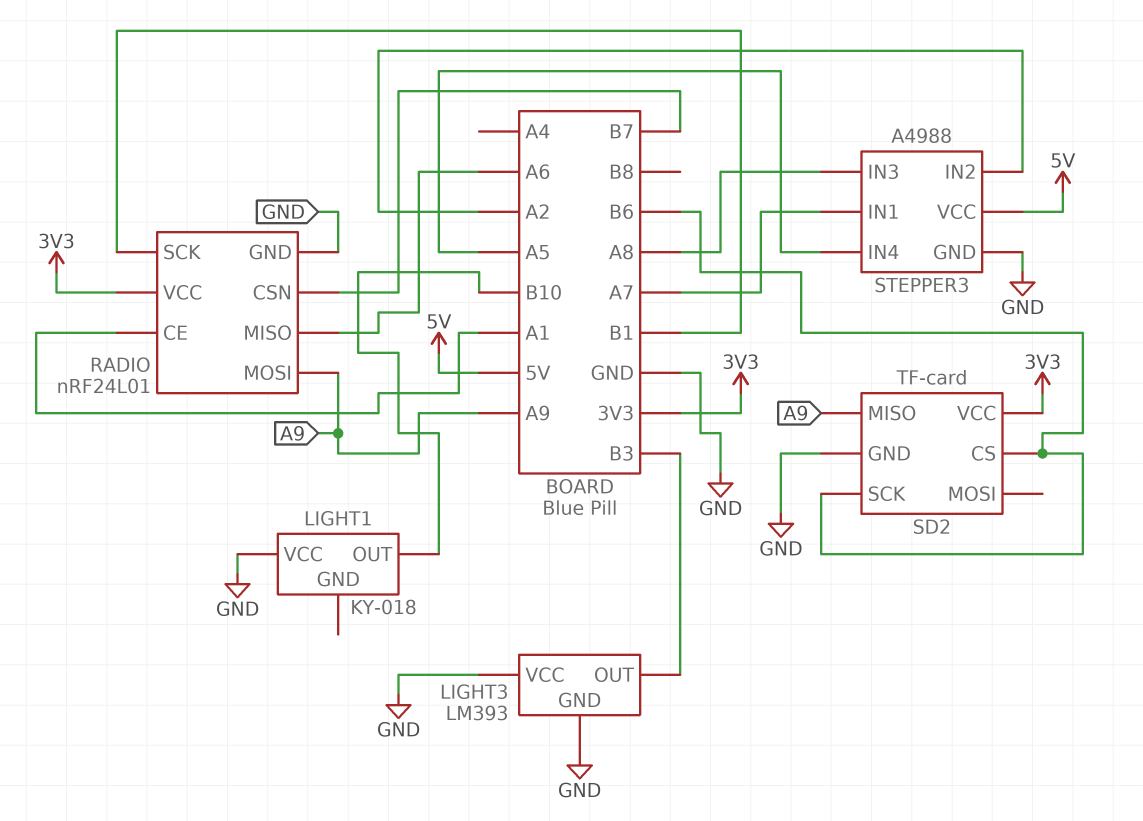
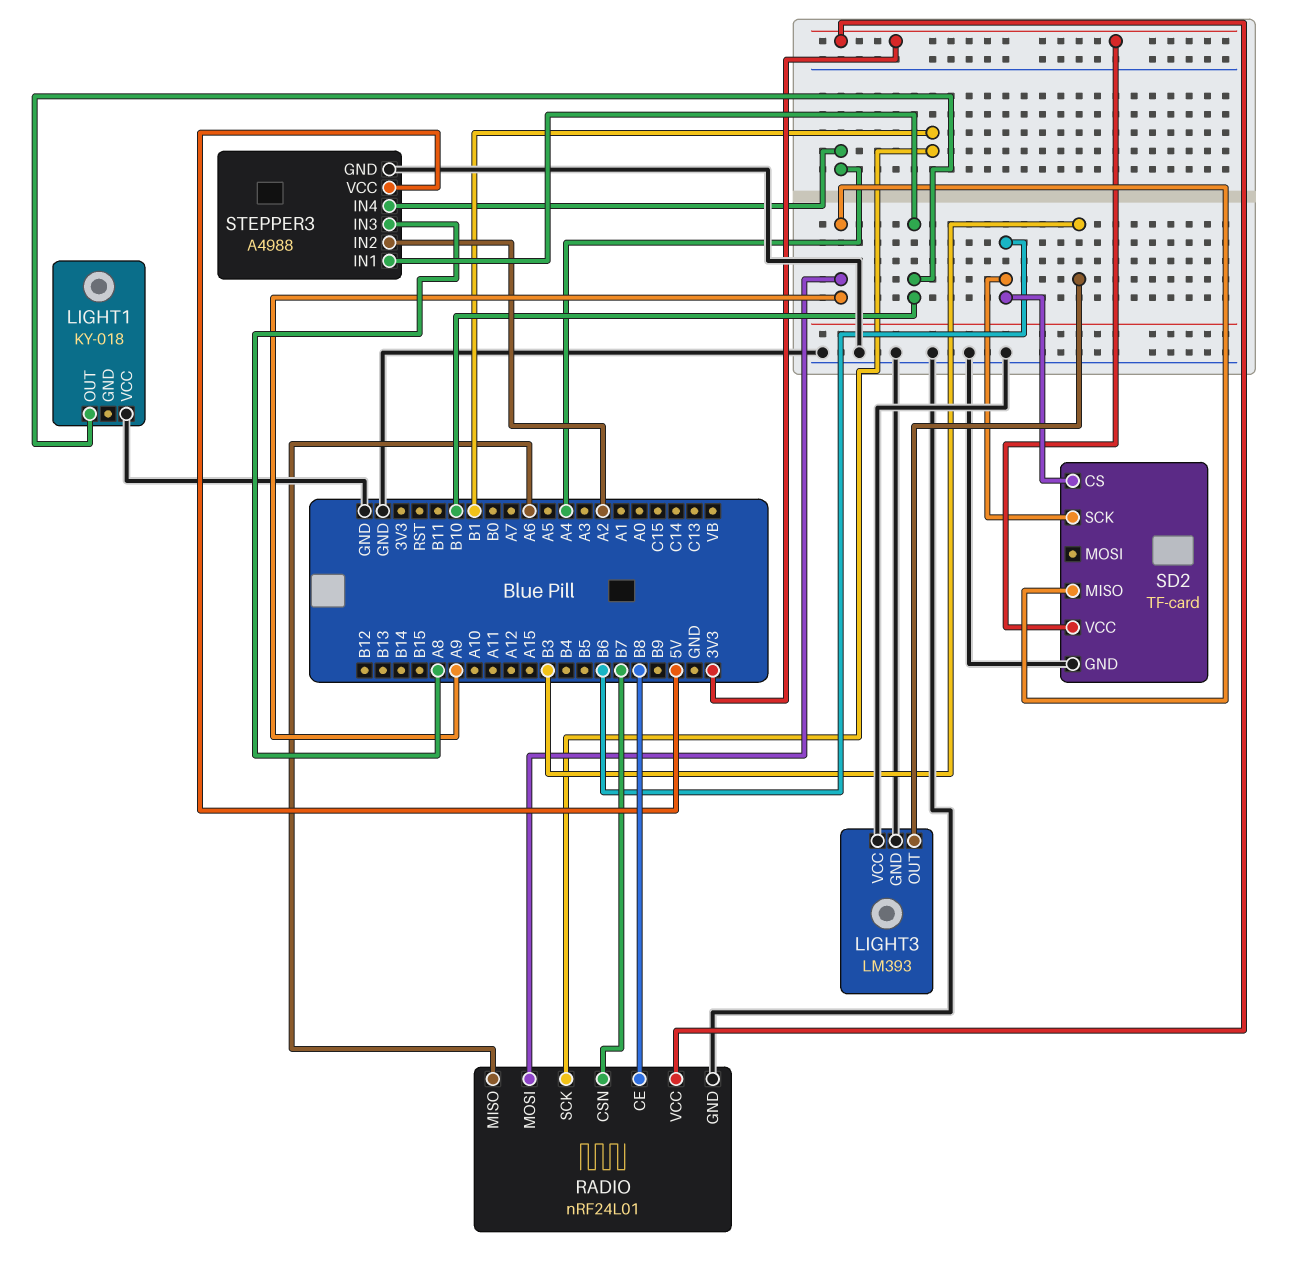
RADIO pin CE: A1 -> B8
STEPPER3 pin IN1: A7 -> B10
STEPPER3 pin IN4: A5 -> A4

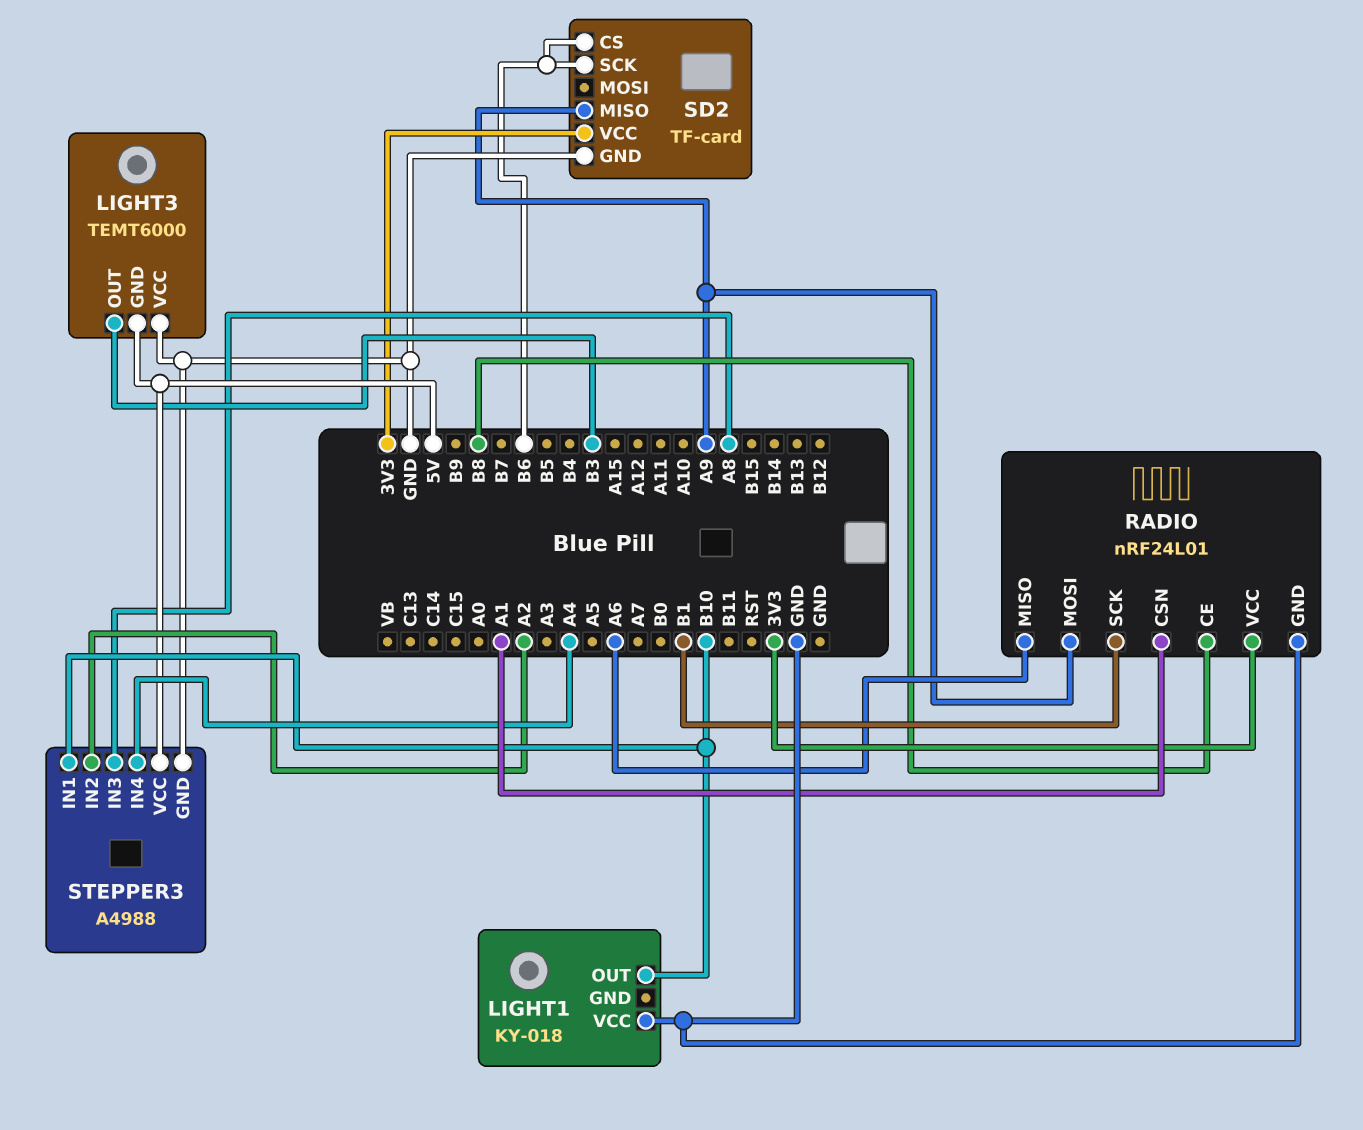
LIGHT3: LM393 -> TEMT6000
LIGHT3 pin GND: GND -> 5V
RADIO pin CSN: B7 -> A1

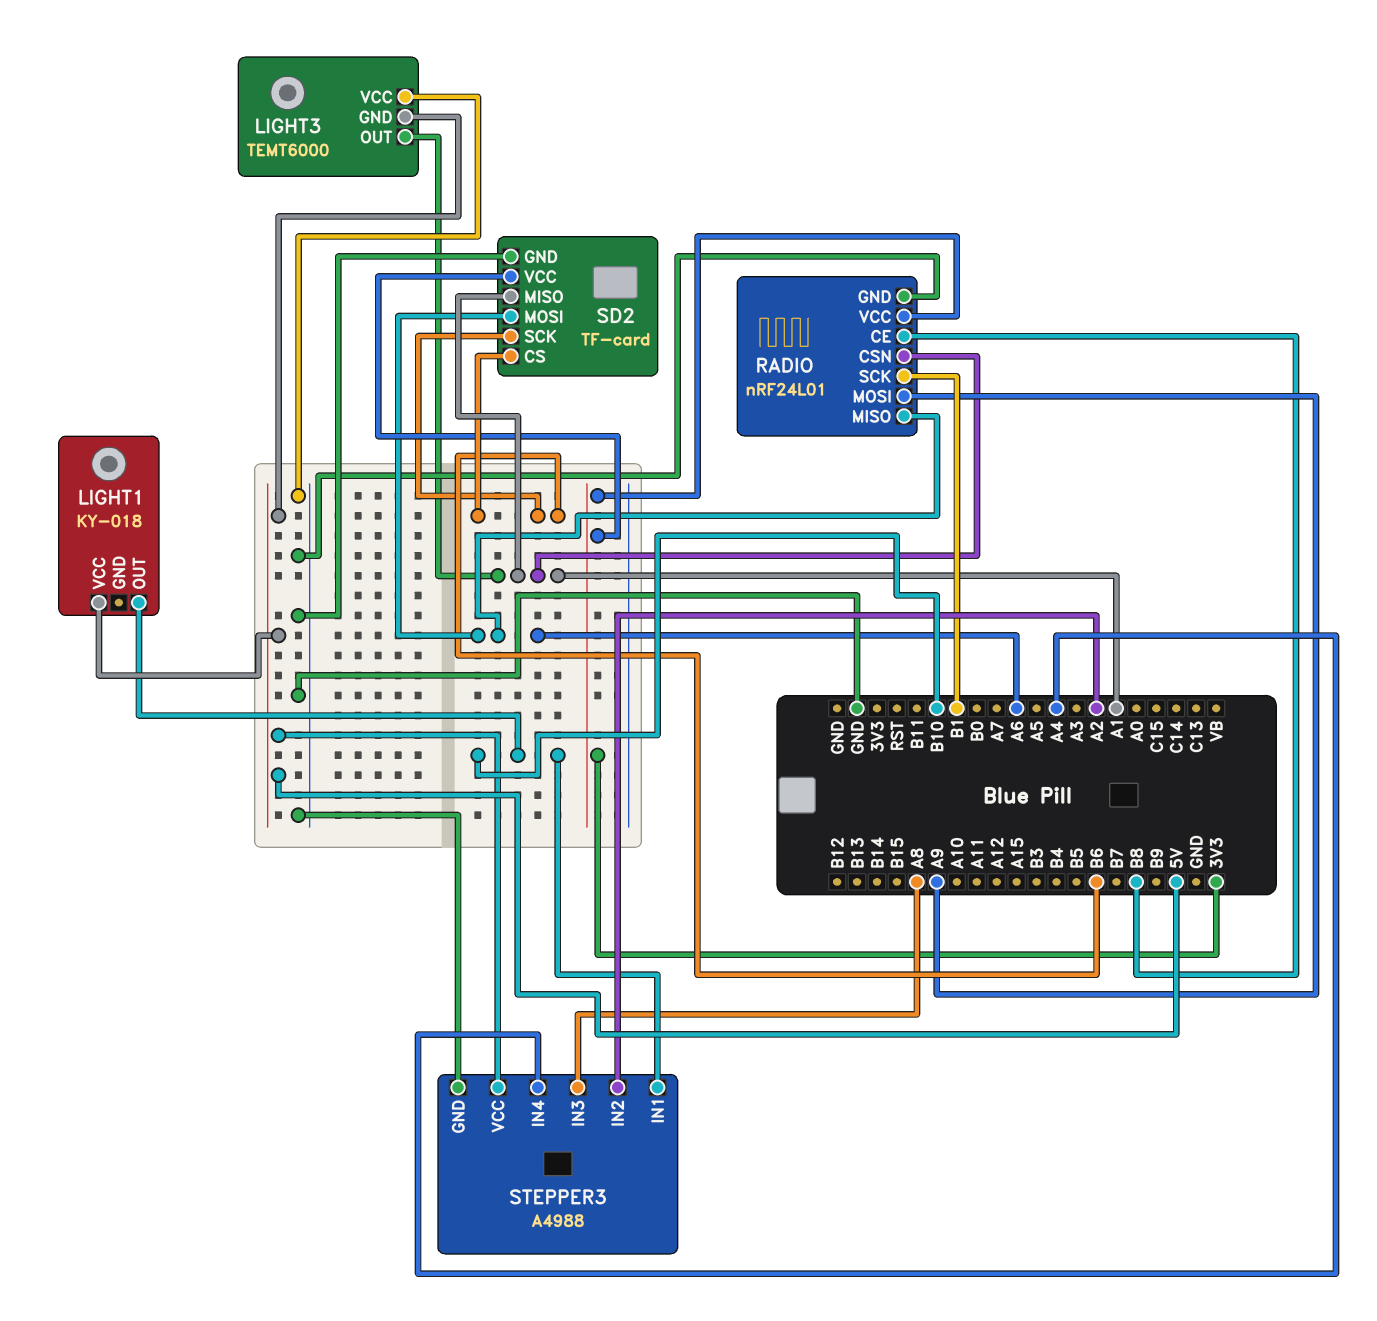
LIGHT1 pin VCC: GND -> 5V
LIGHT3 pin OUT: B3 -> A1
SD2 pin MISO: A9 -> A1
SD2 pin MOSI: none -> A6

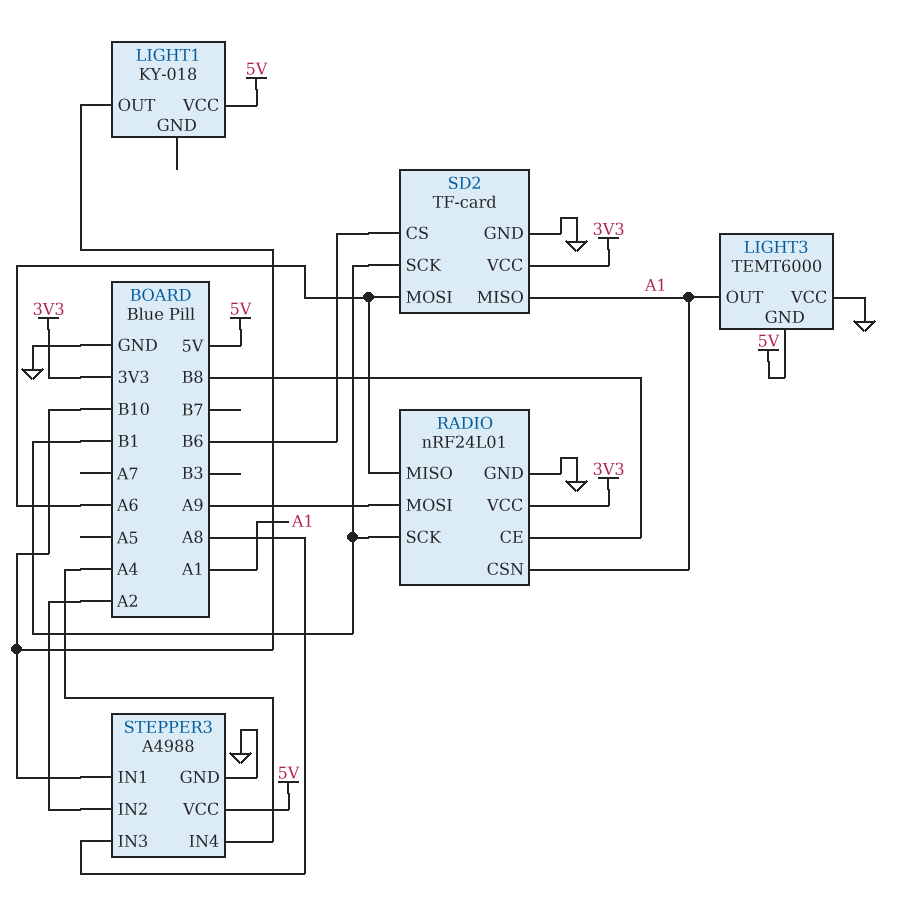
SD2 pin SCK: B6 -> B1

